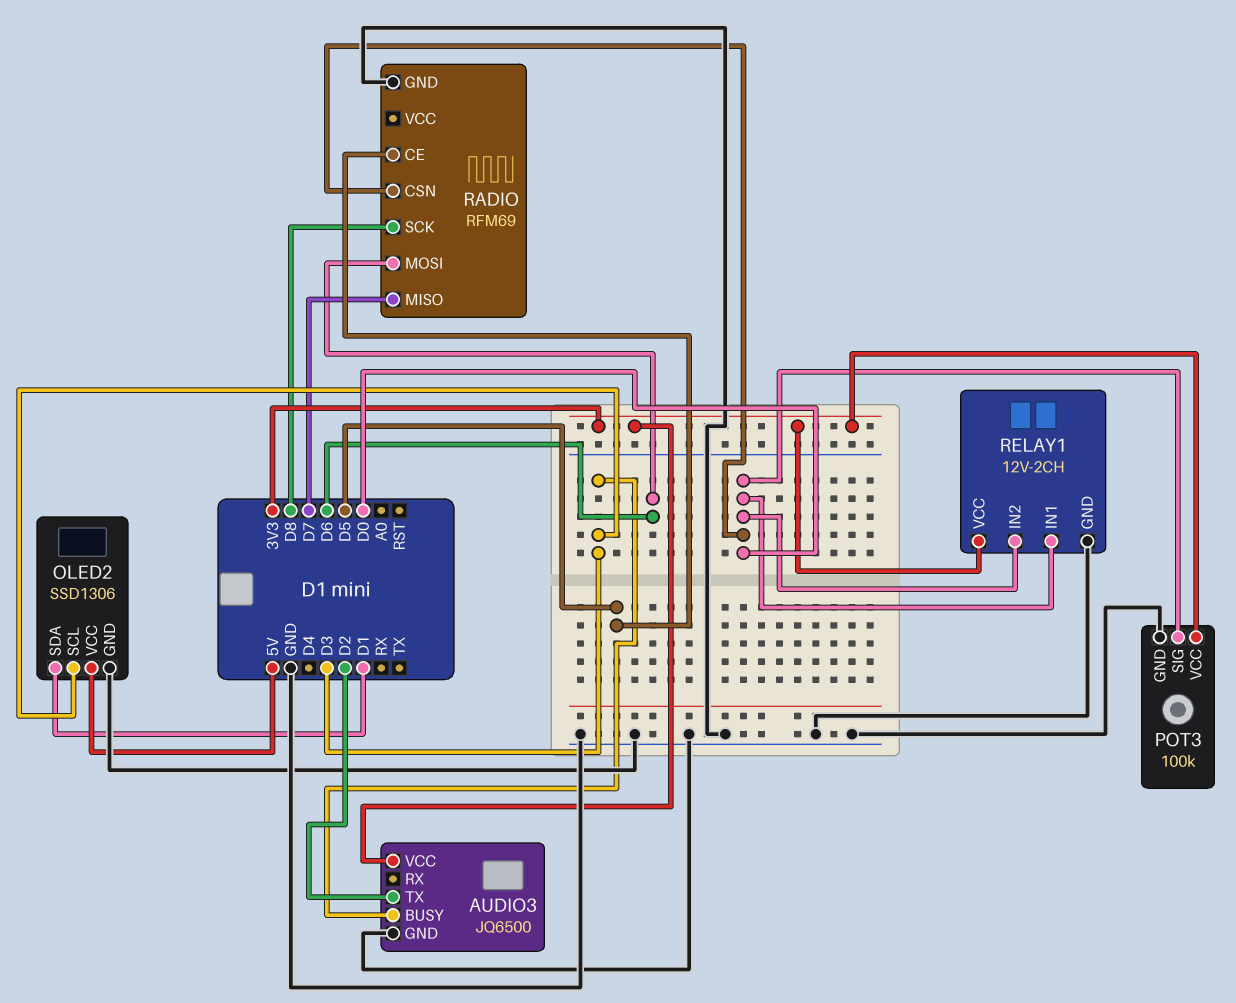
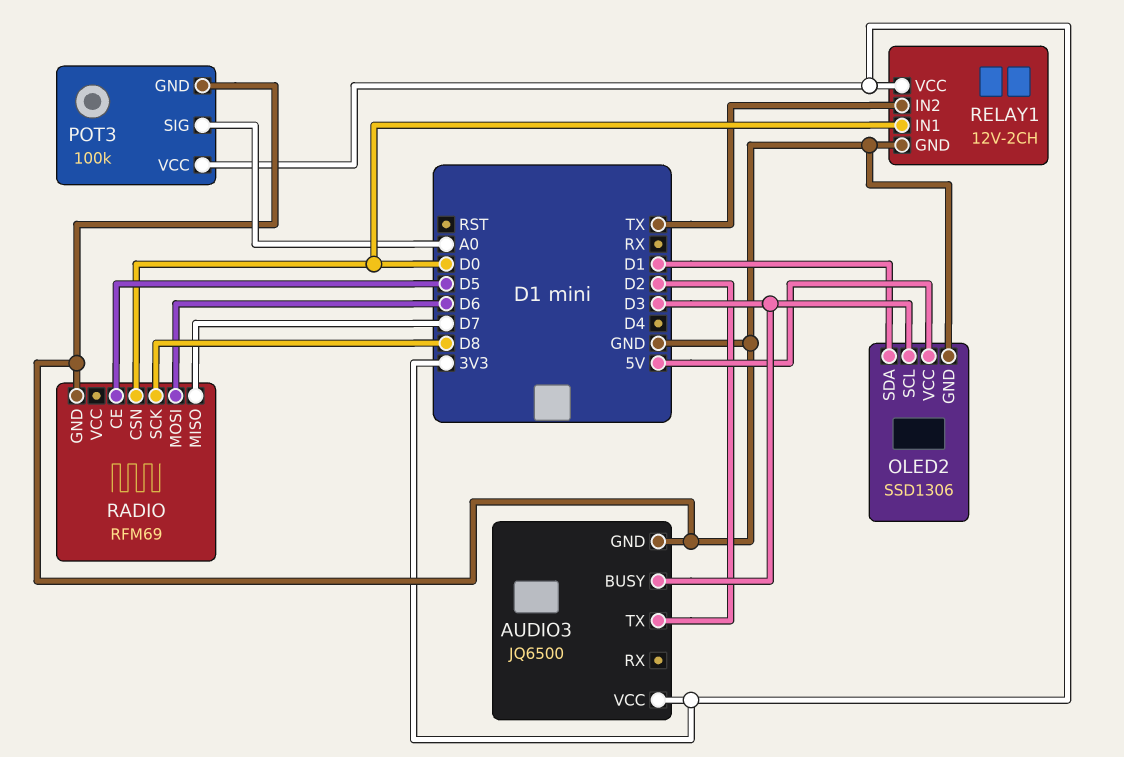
POT3 pin SIG: D0 -> A0
RELAY1 pin IN2: D0 -> TX

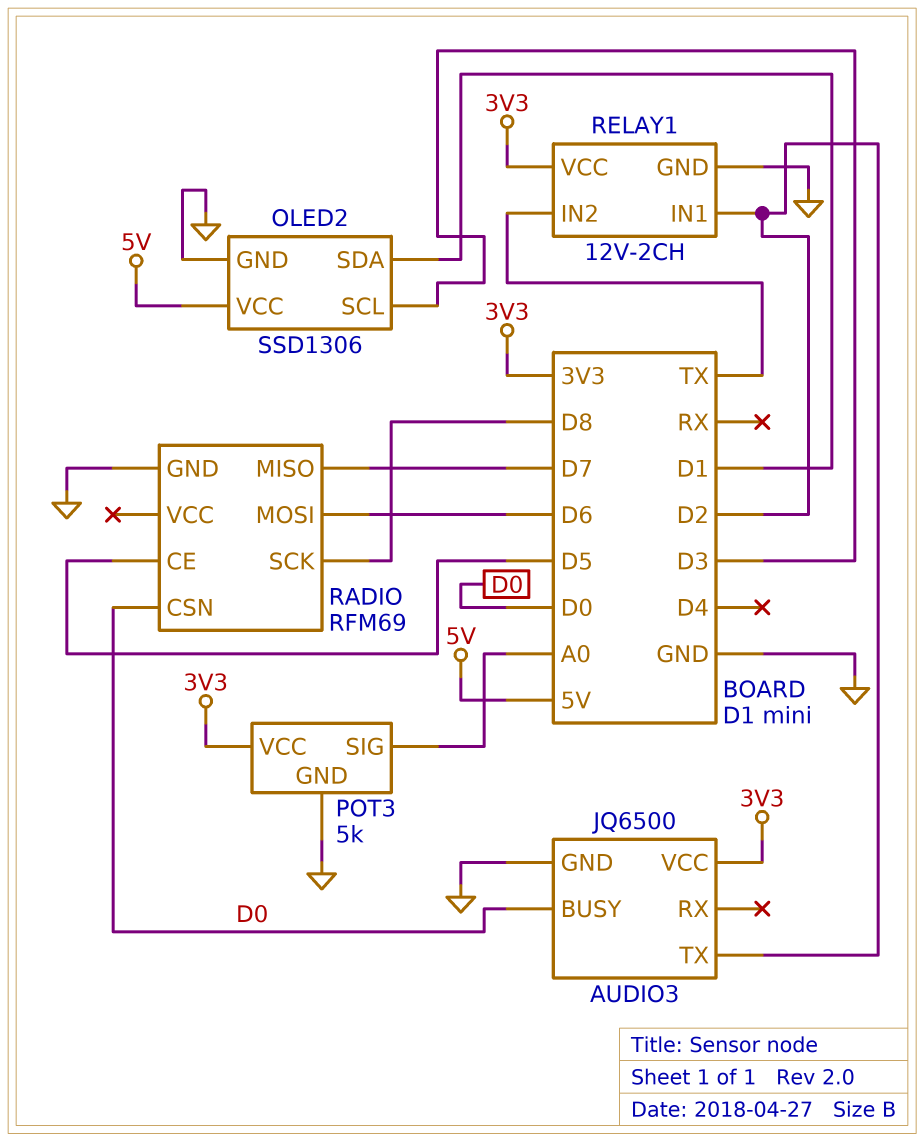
AUDIO3 pin BUSY: D3 -> D0
POT3: 100k -> 5k
RELAY1 pin IN1: D0 -> D2

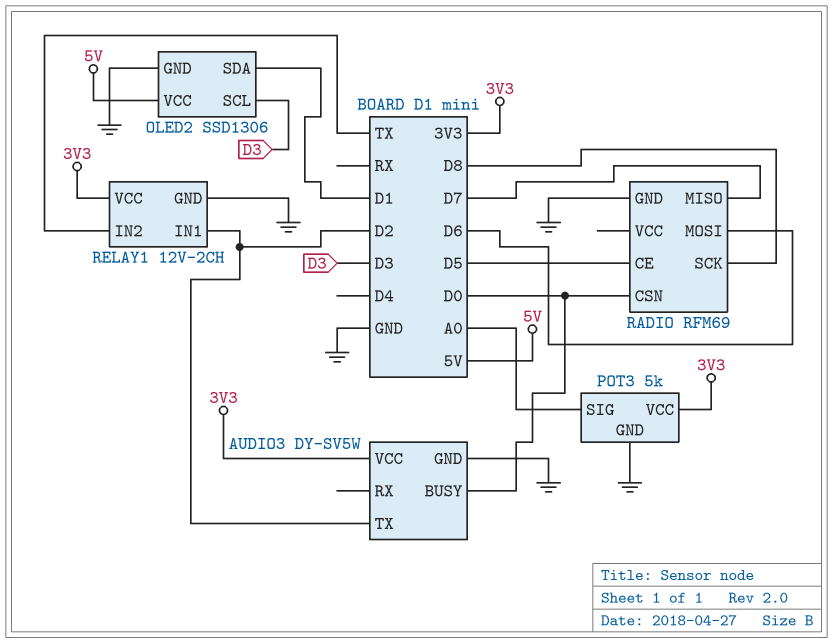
AUDIO3: JQ6500 -> DY-SV5W

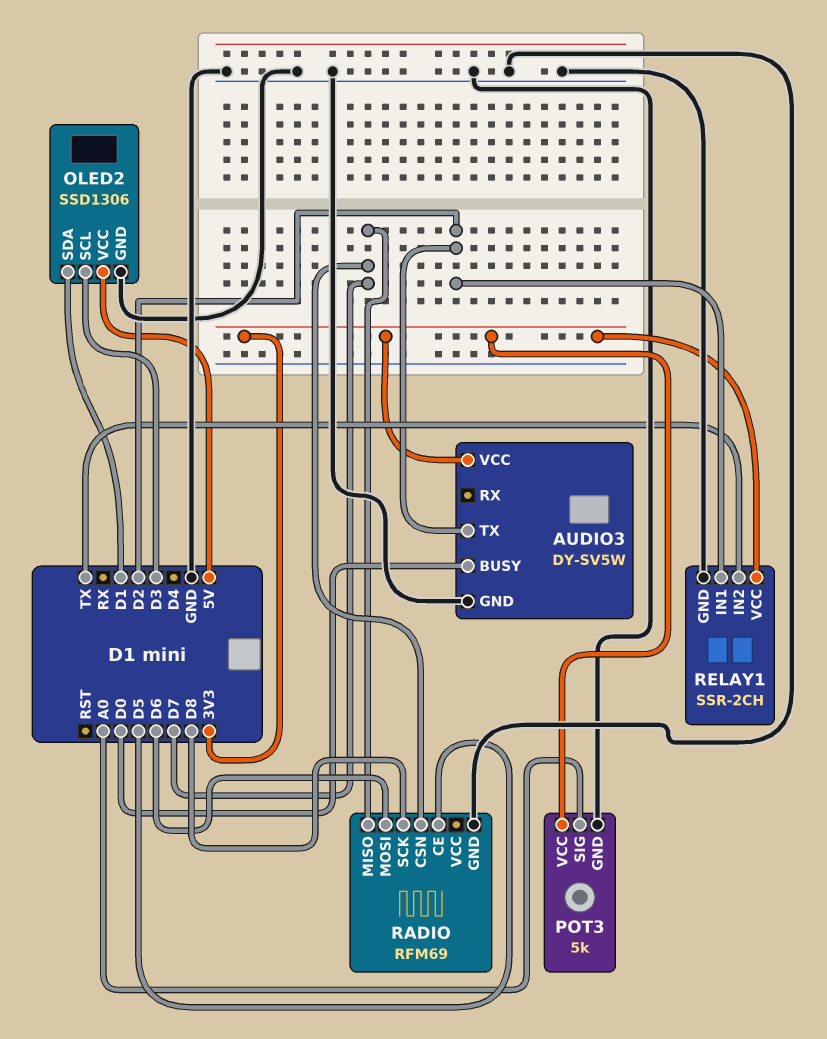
RADIO pin CSN: D0 -> D7
RELAY1: 12V-2CH -> SSR-2CH

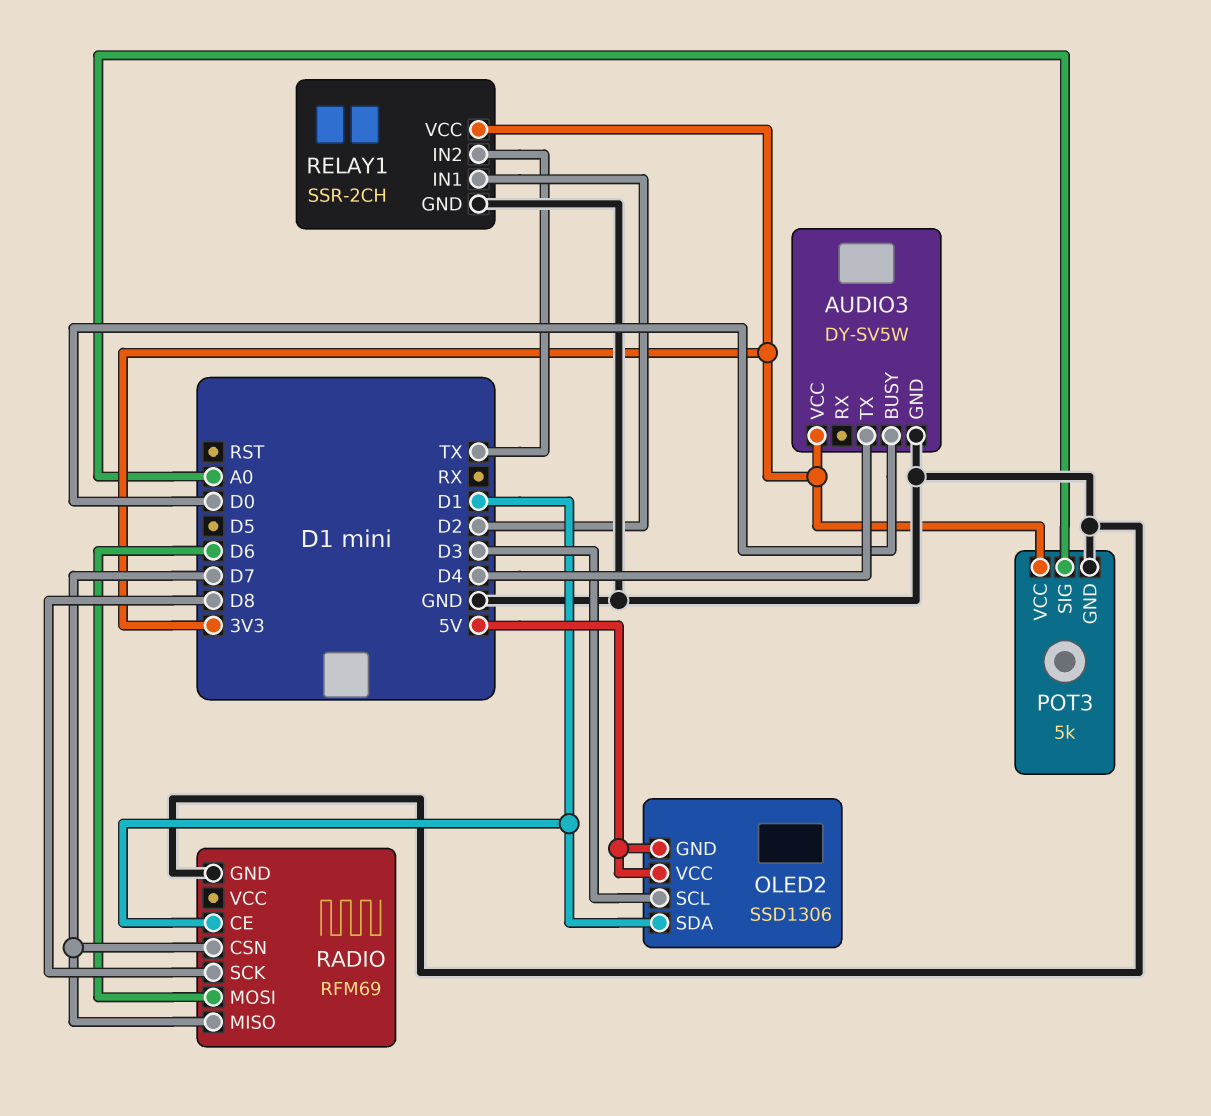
AUDIO3 pin TX: D2 -> D4
OLED2 pin GND: GND -> 5V
RADIO pin CE: D5 -> D1

